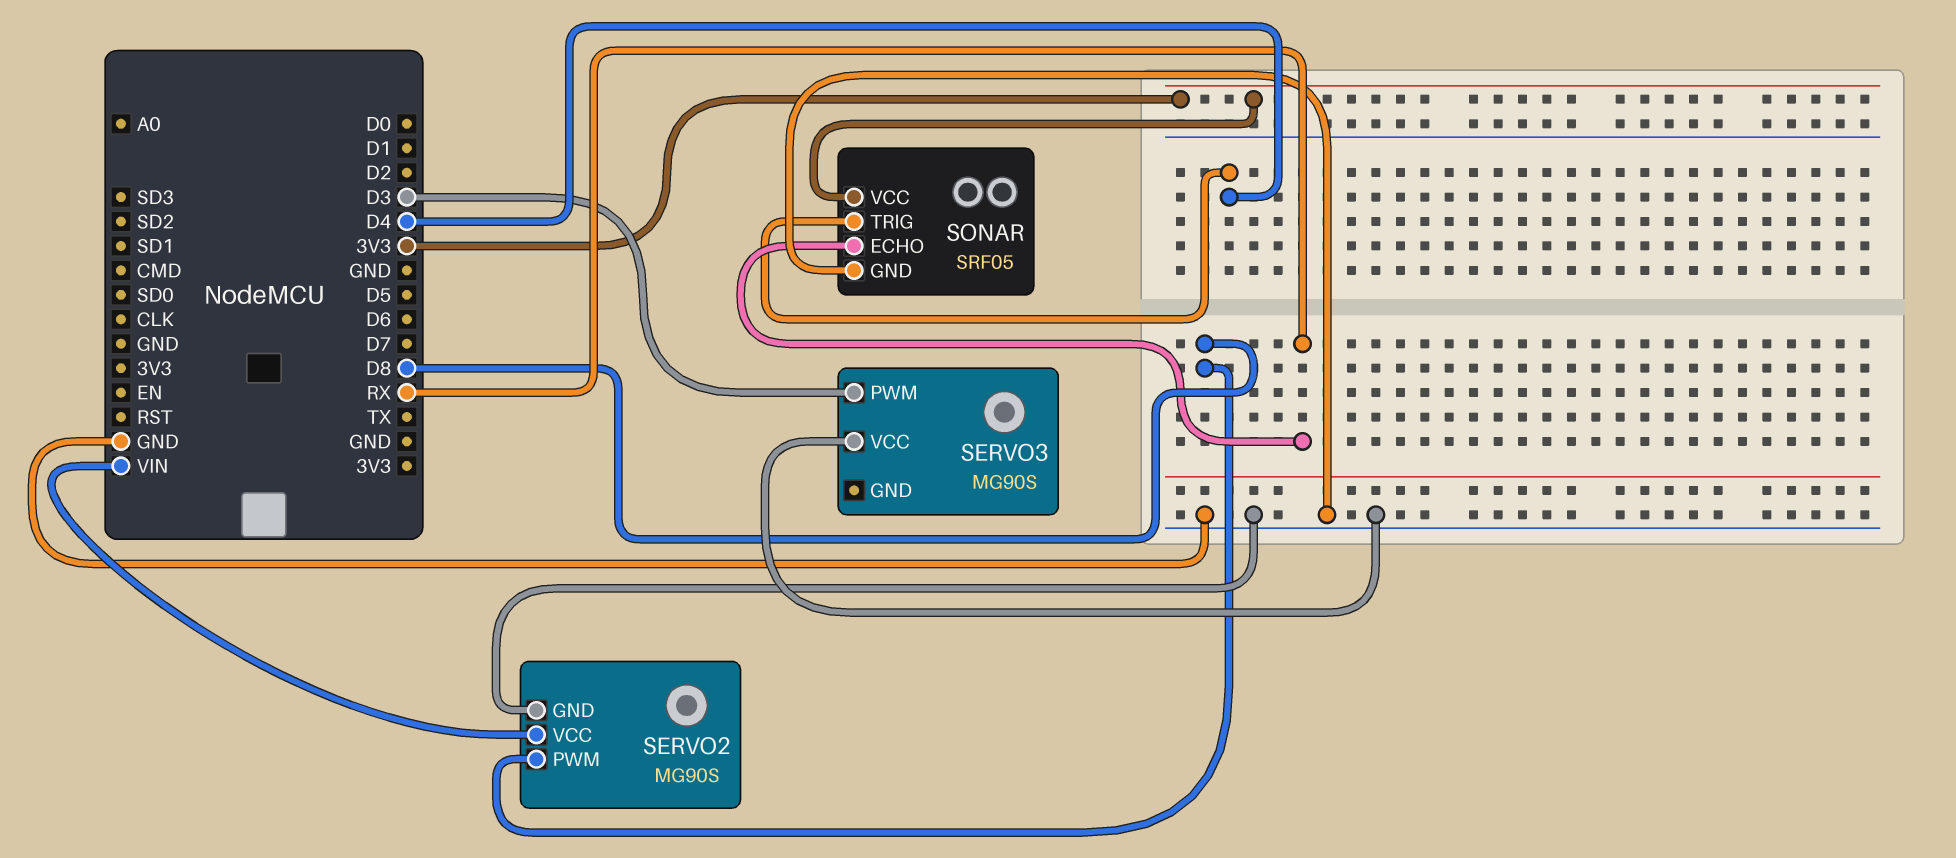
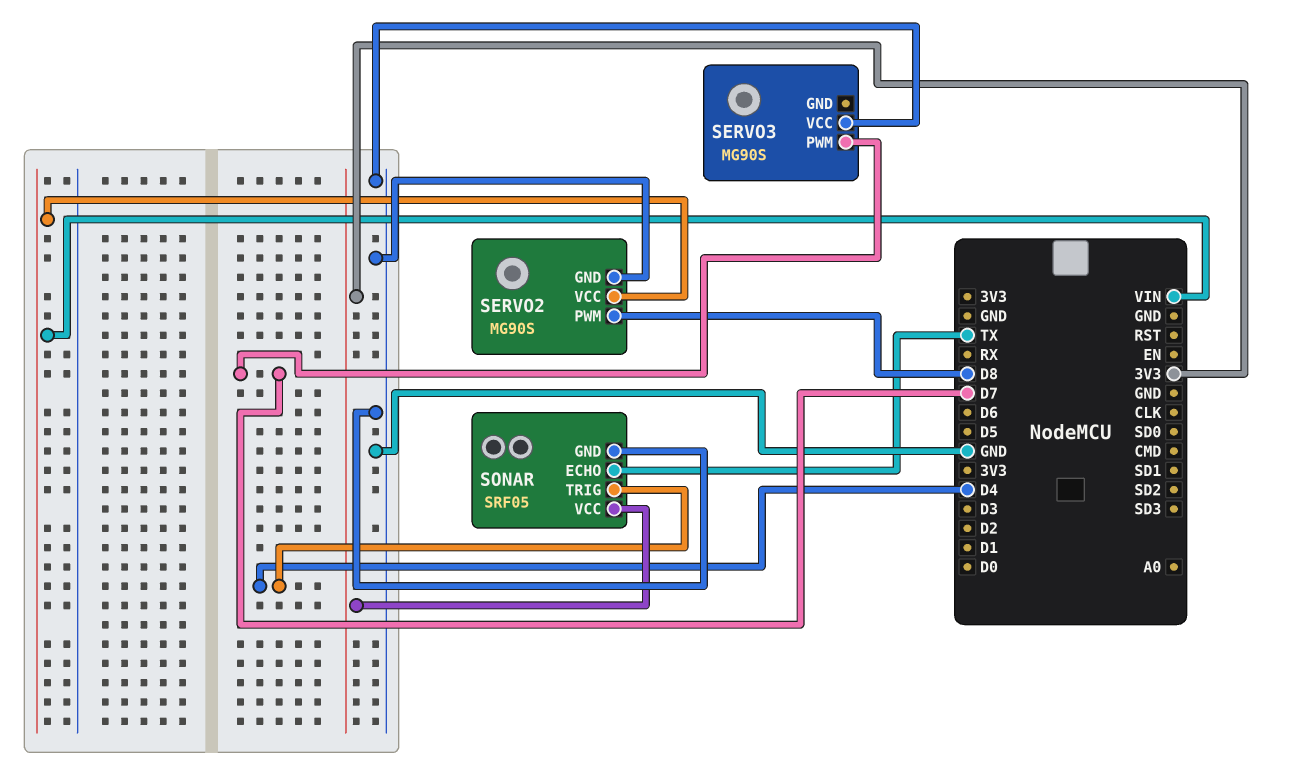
SERVO3 pin PWM: D3 -> D7
SONAR pin ECHO: RX -> TX

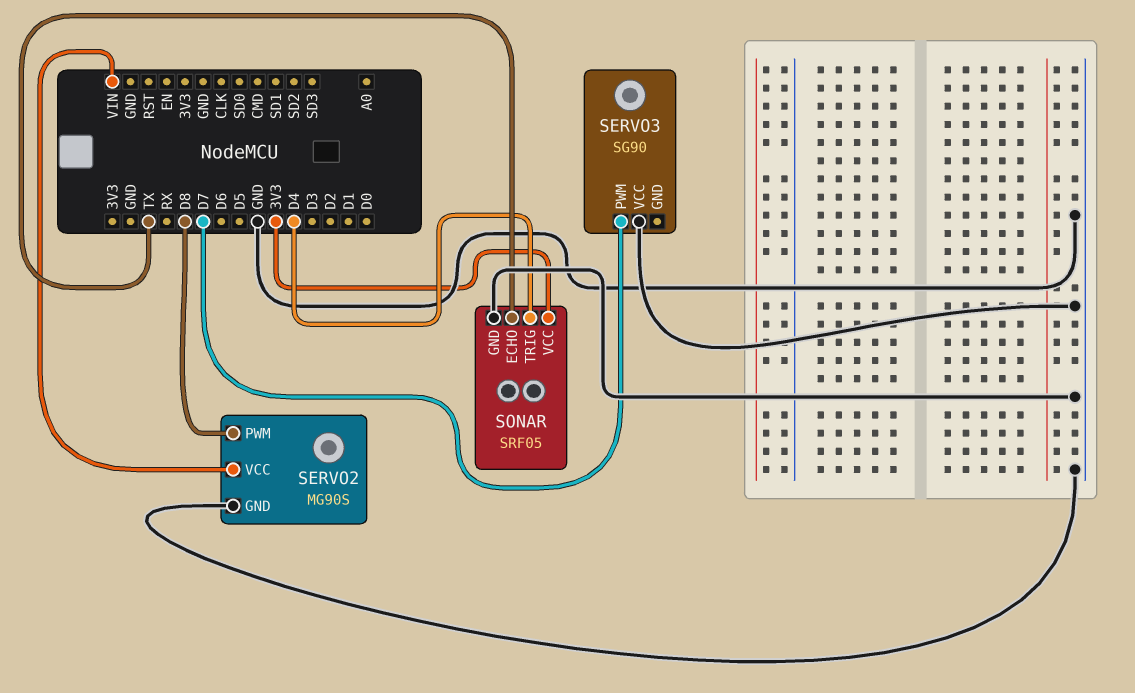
SERVO3: MG90S -> SG90

